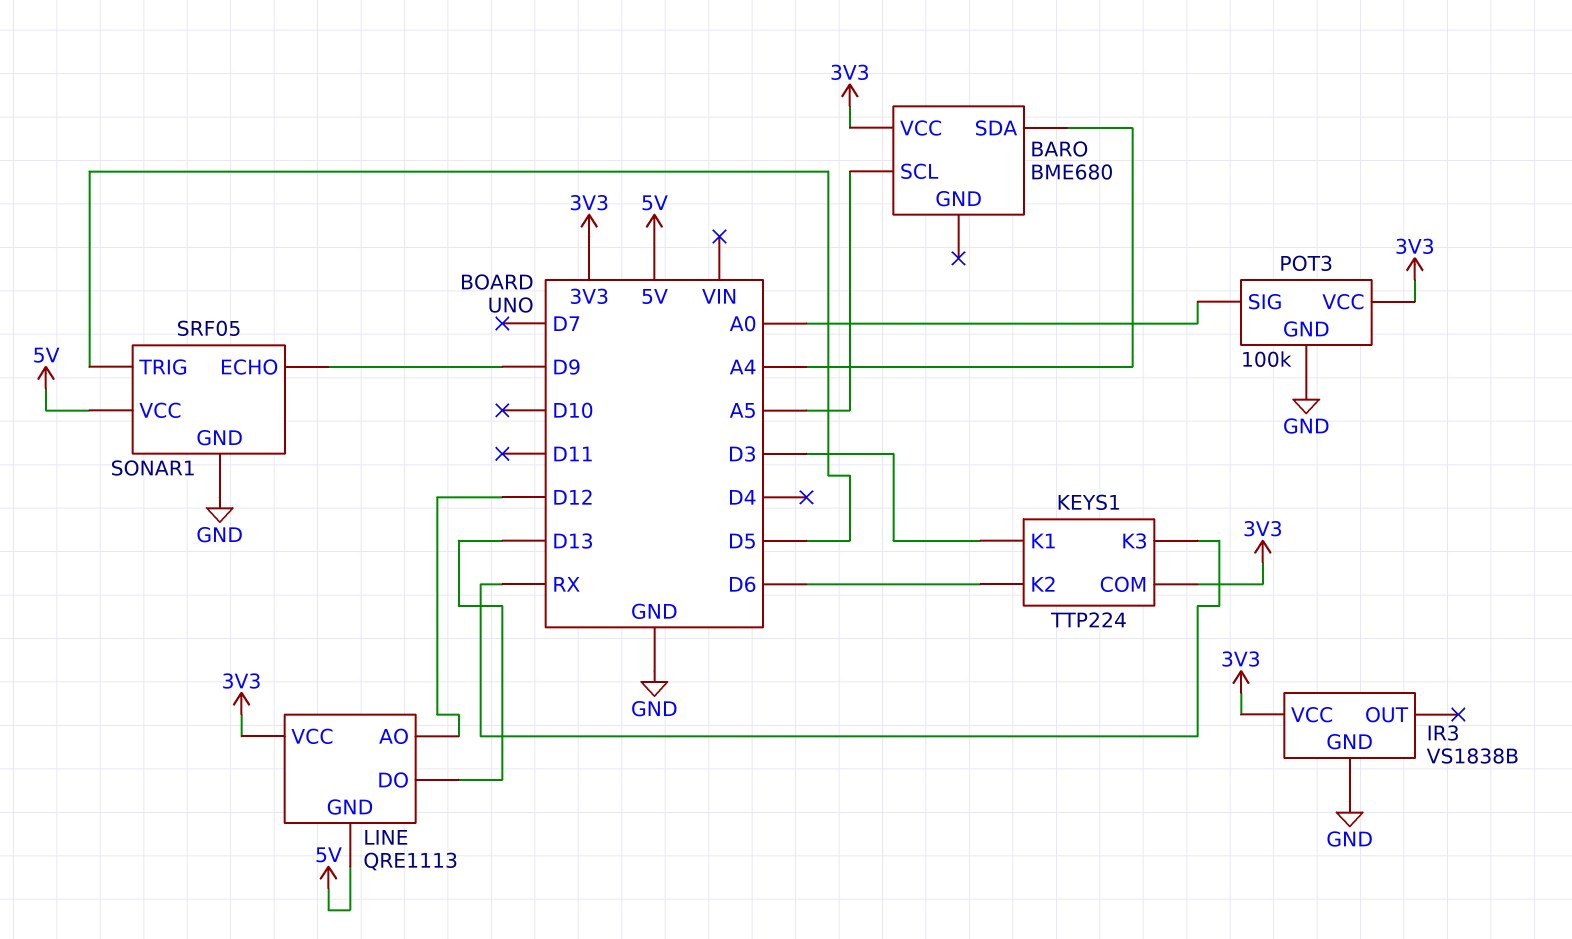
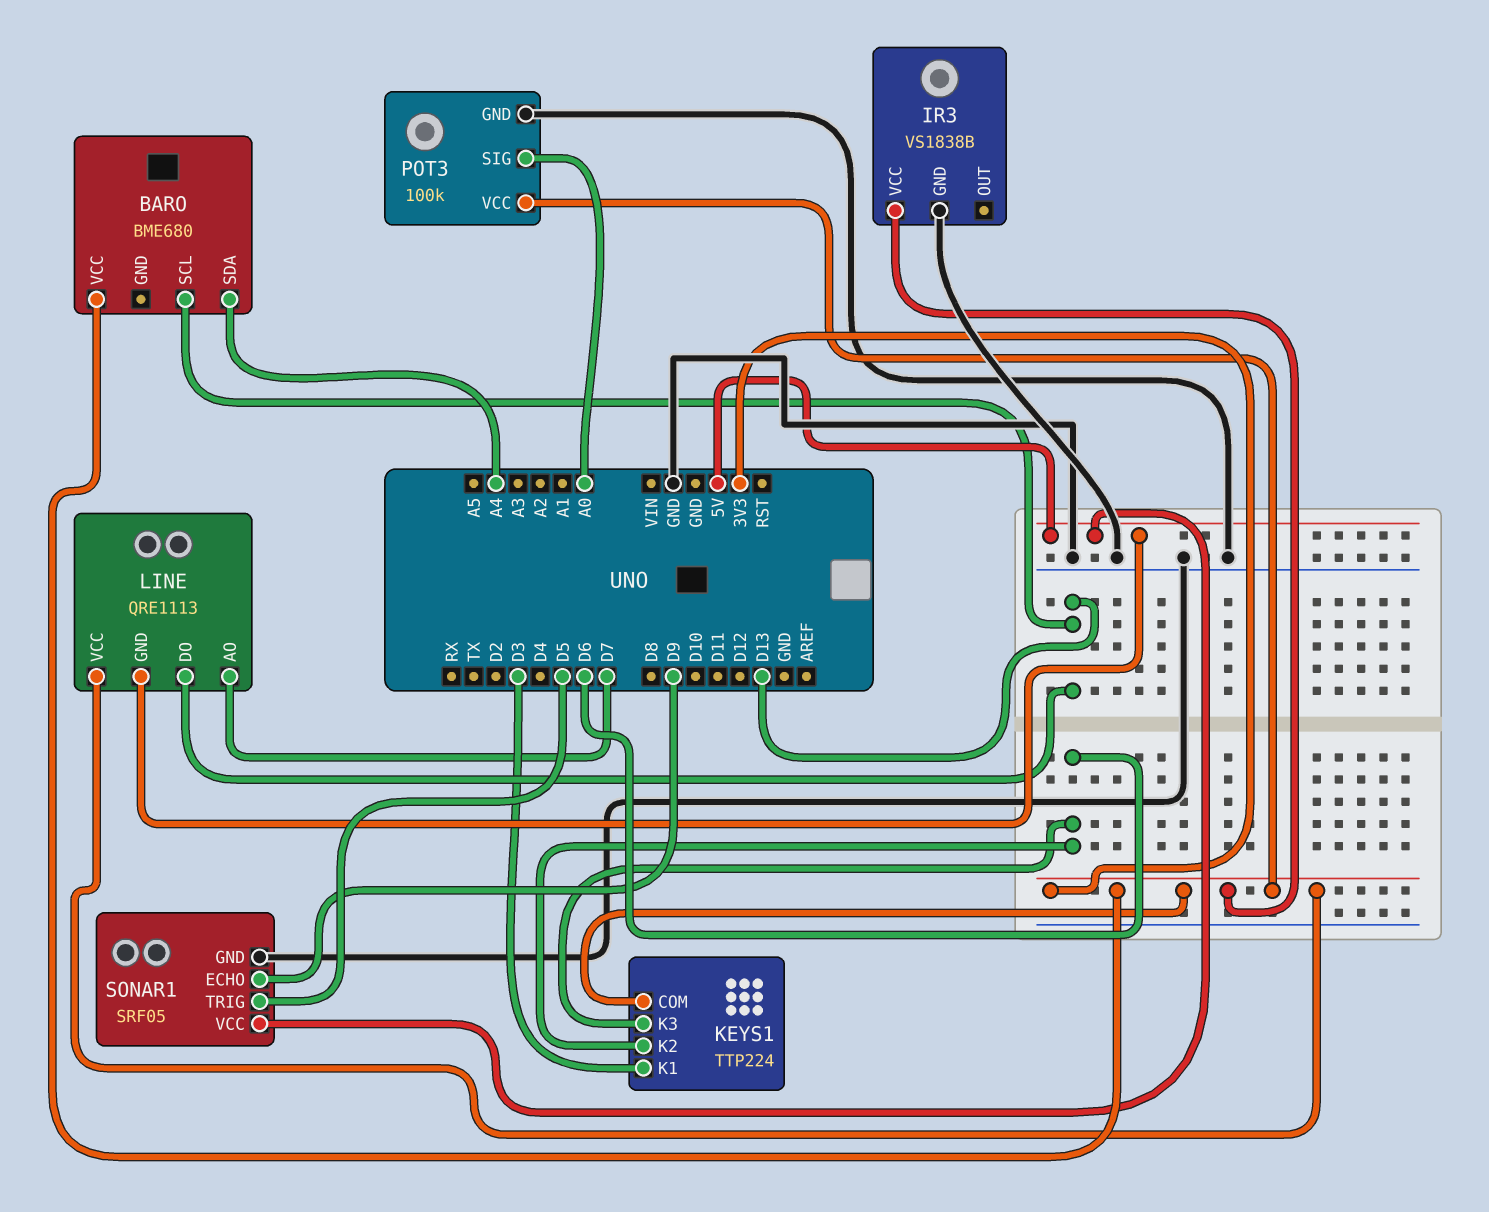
BARO pin SCL: A5 -> D13
KEYS1 pin K3: RX -> D6
LINE pin AO: D12 -> D7

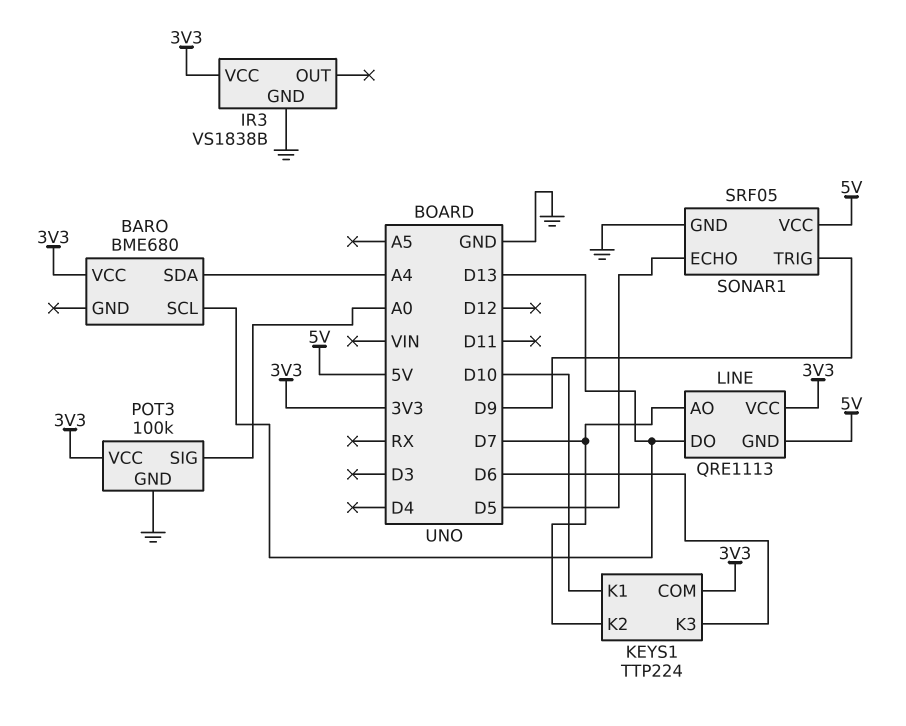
KEYS1 pin K1: D3 -> D10
KEYS1 pin K2: D6 -> D7
SONAR1 pin ECHO: D9 -> D5
SONAR1 pin TRIG: D5 -> D9

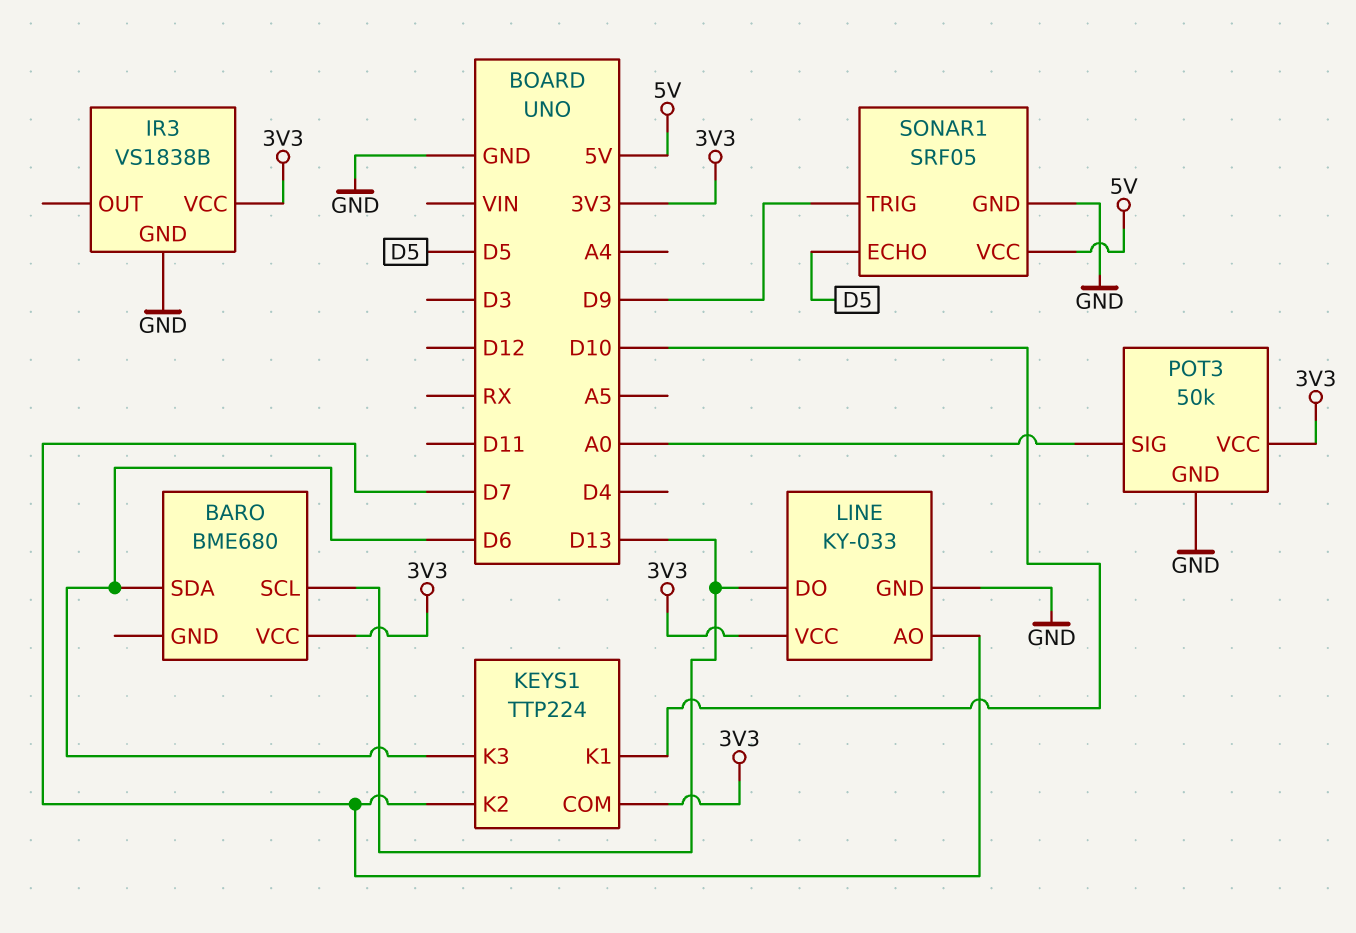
BARO pin SDA: A4 -> D6
LINE: QRE1113 -> KY-033
LINE pin GND: 5V -> GND
POT3: 100k -> 50k

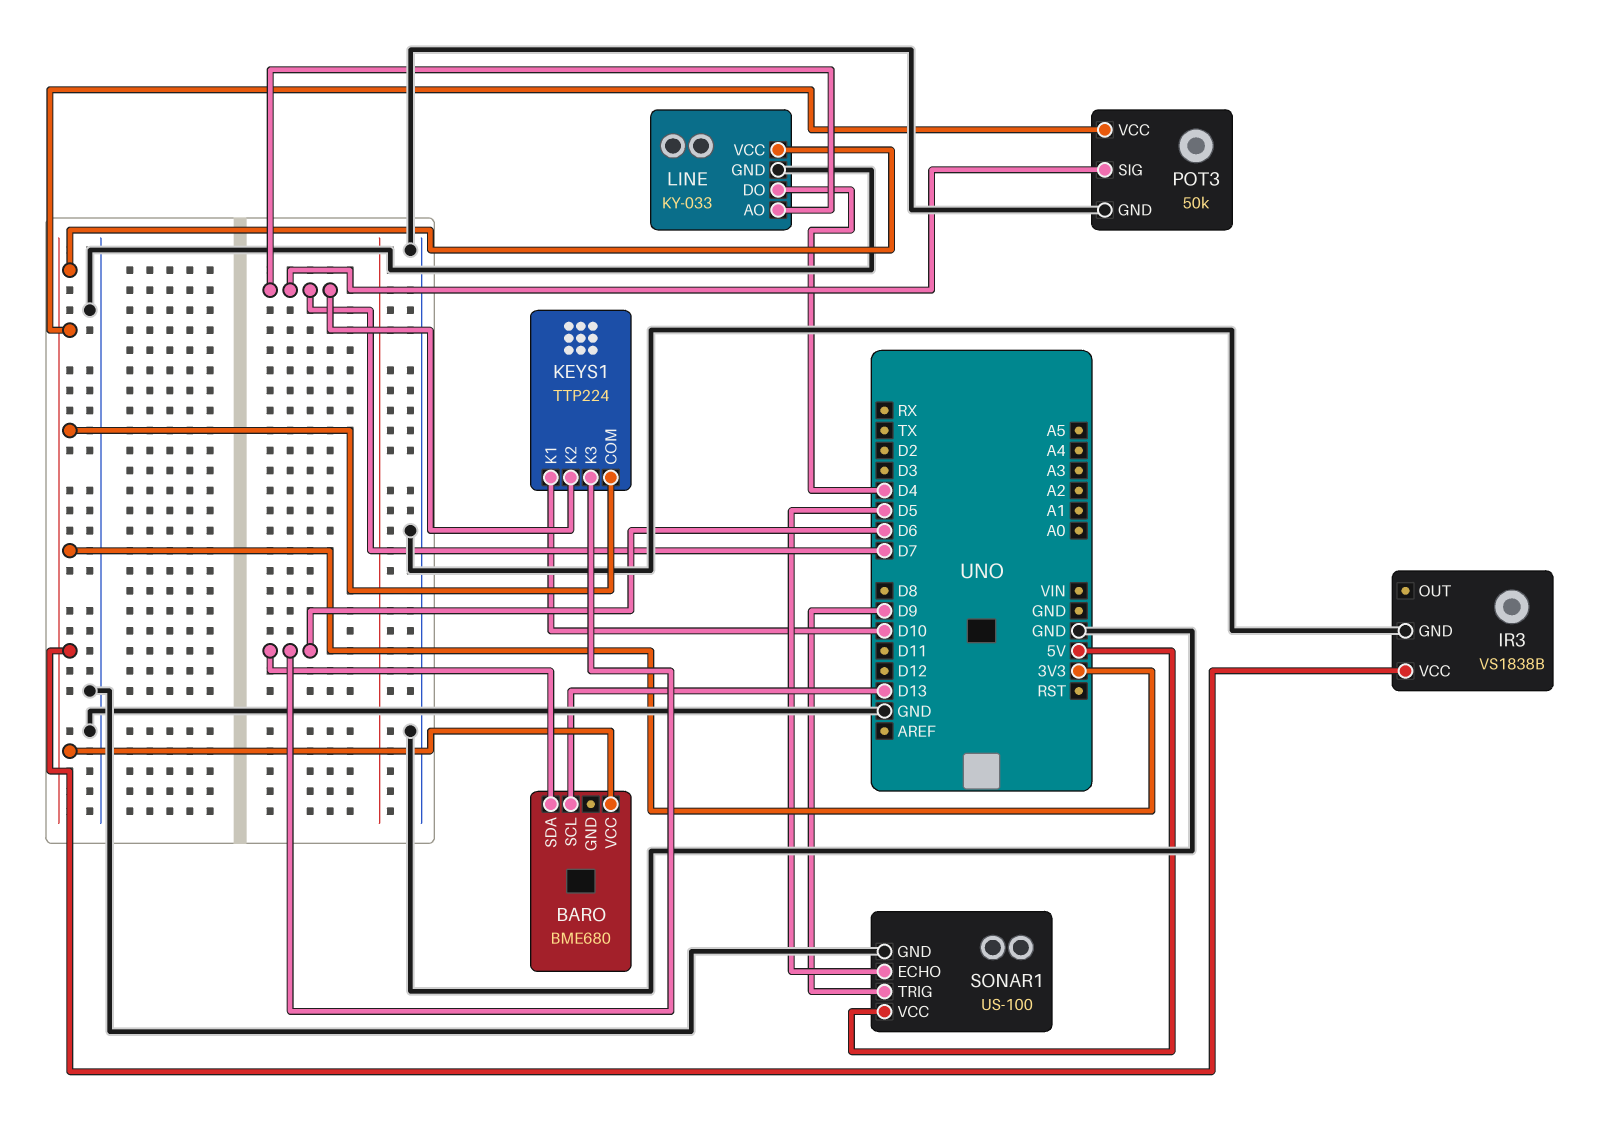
LINE pin DO: D13 -> D4
POT3 pin SIG: A0 -> D7
SONAR1: SRF05 -> US-100

